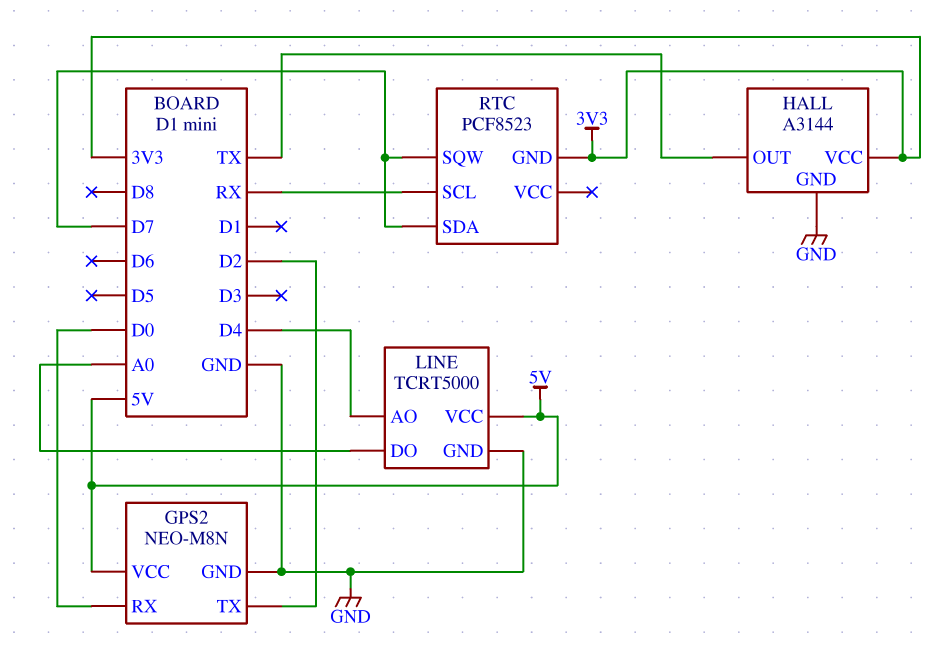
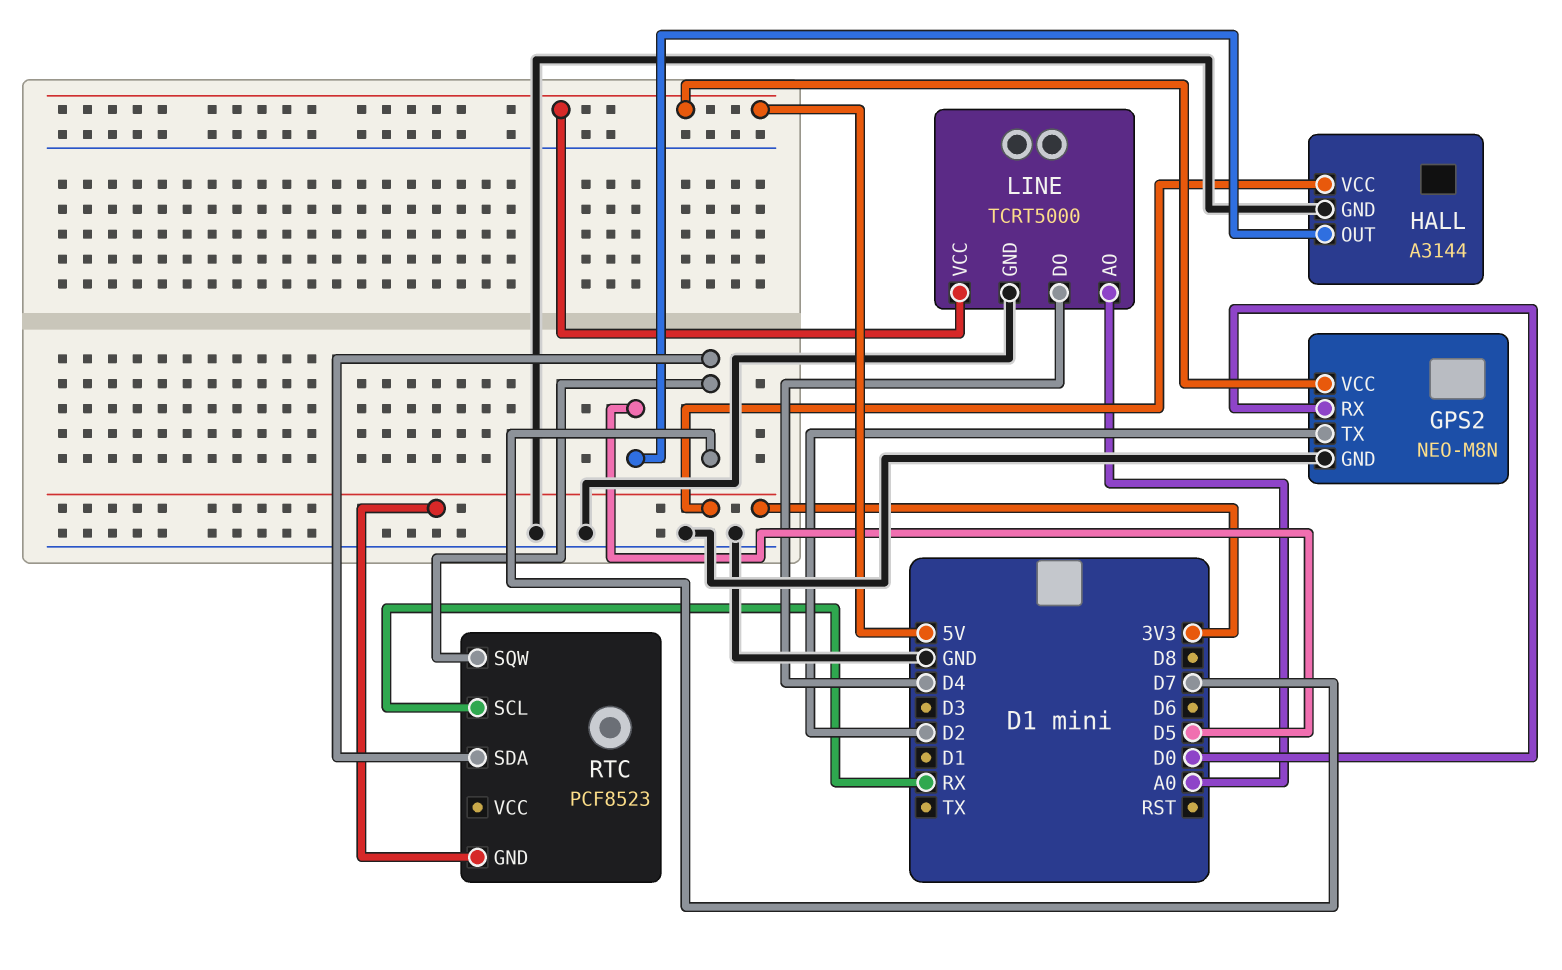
HALL pin OUT: TX -> D5
LINE pin AO: D4 -> A0
LINE pin DO: A0 -> D4

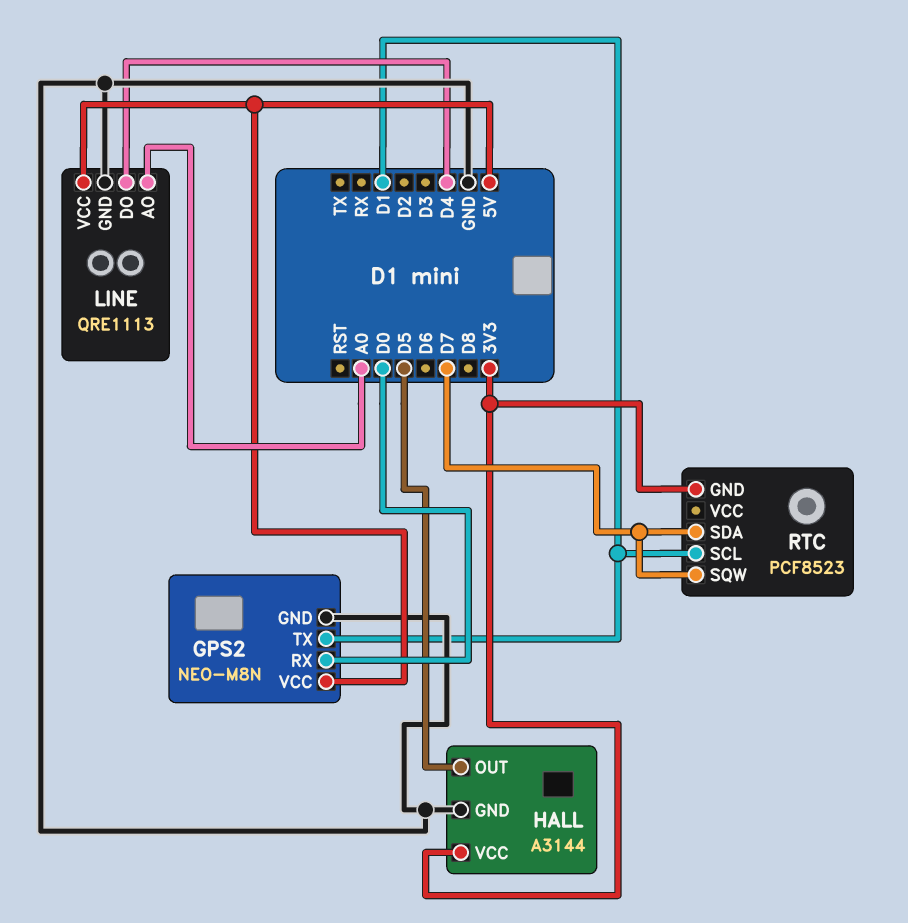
GPS2 pin TX: D2 -> D1
LINE: TCRT5000 -> QRE1113
RTC pin SCL: RX -> D1

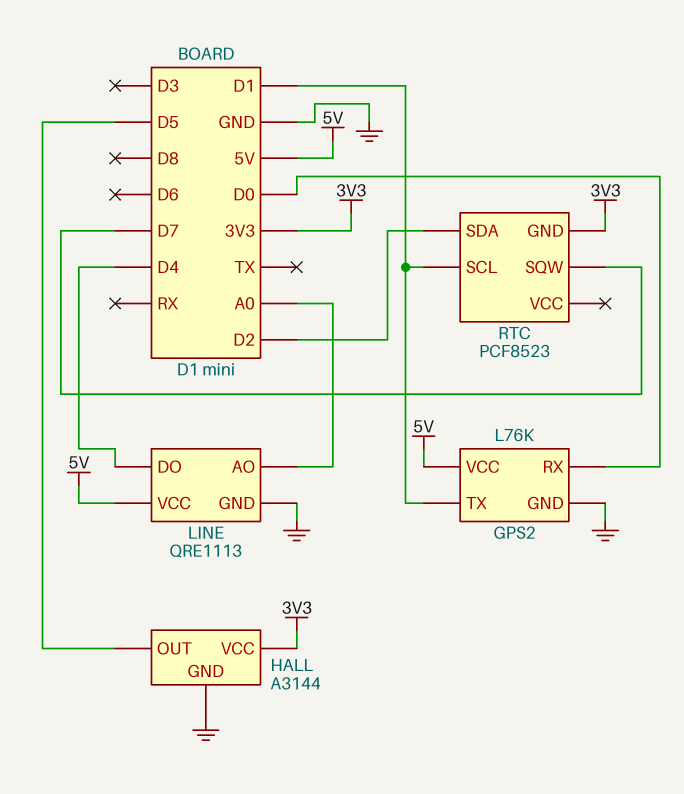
GPS2: NEO-M8N -> L76K
RTC pin SDA: D7 -> D2

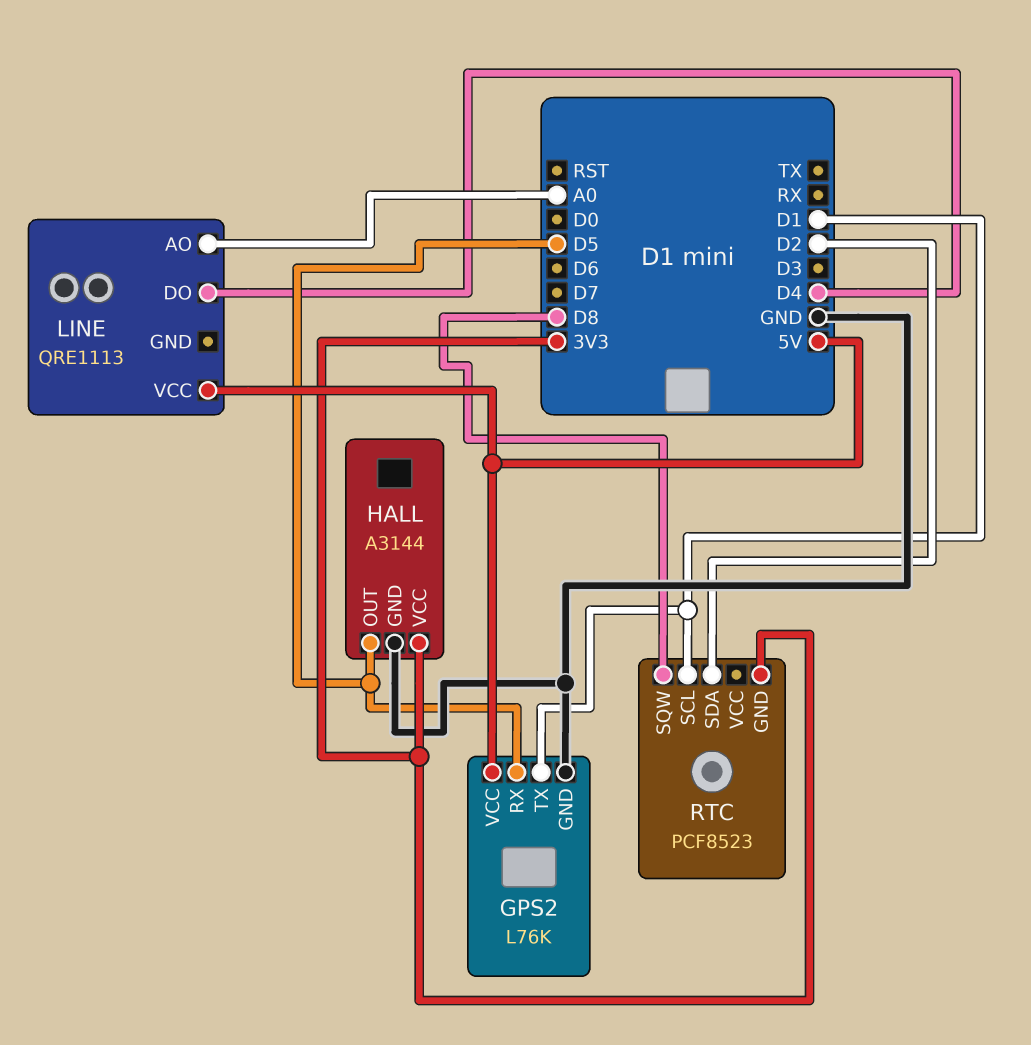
GPS2 pin RX: D0 -> D5
LINE pin GND: GND -> none
RTC pin SQW: D7 -> D8

